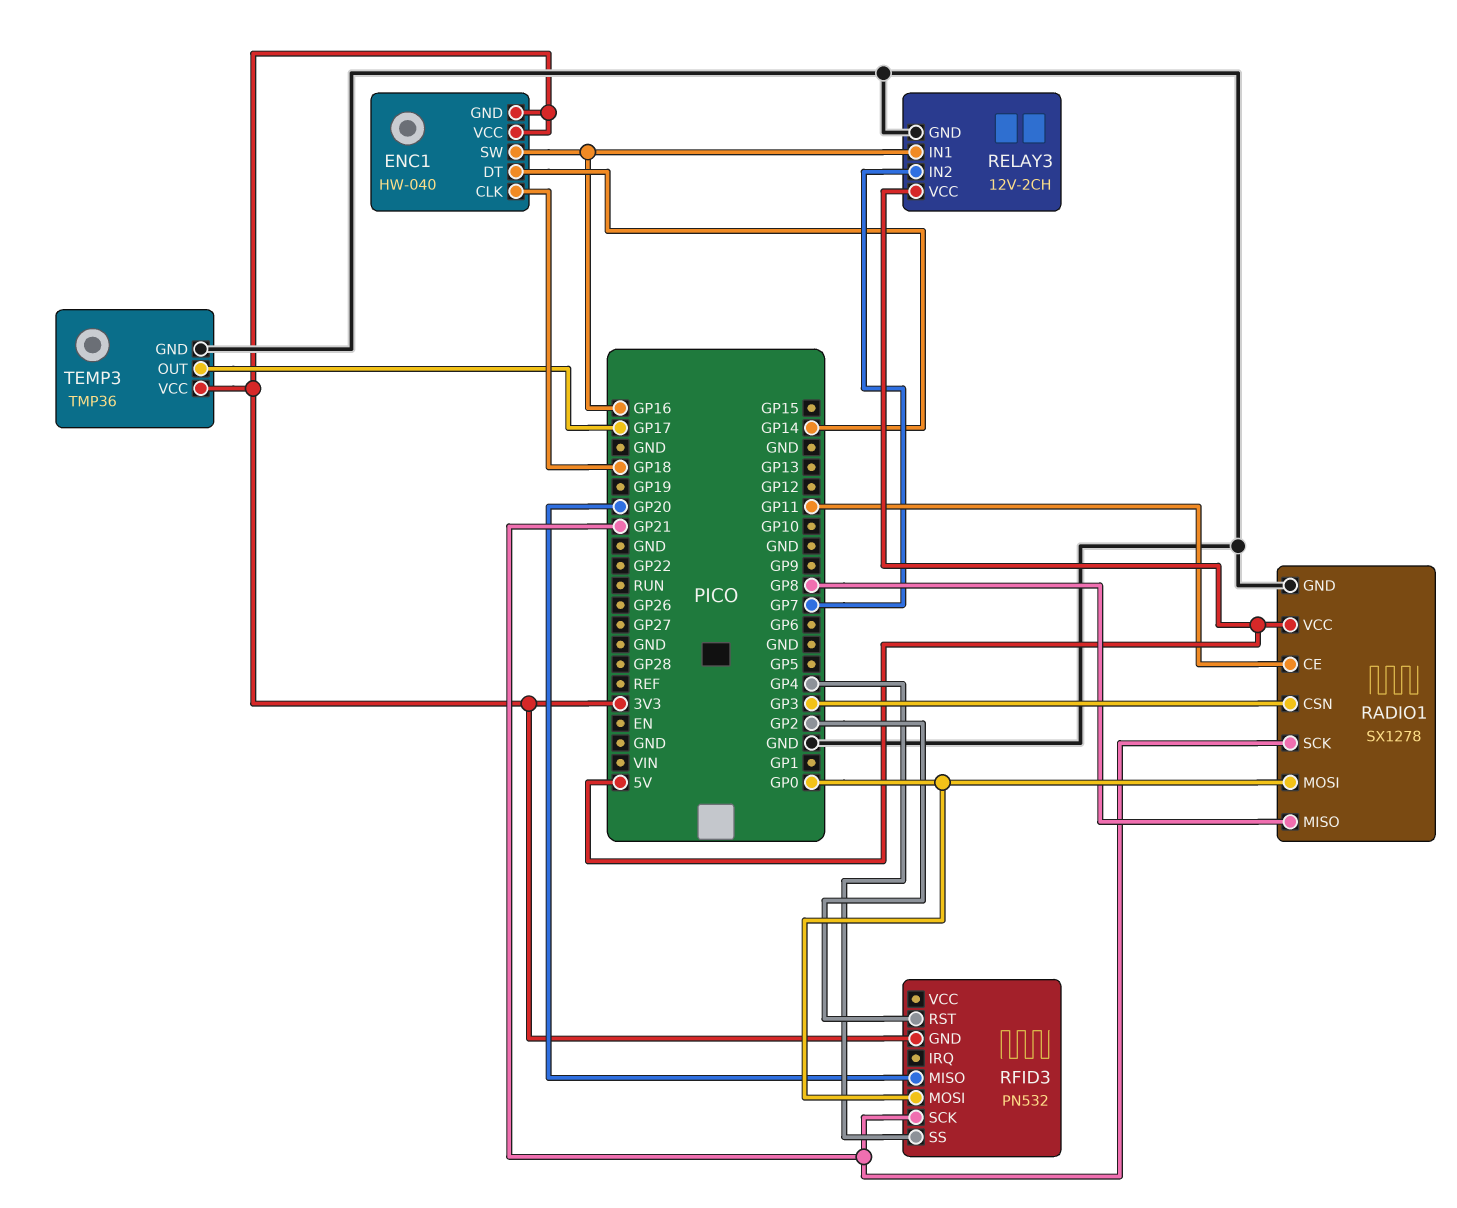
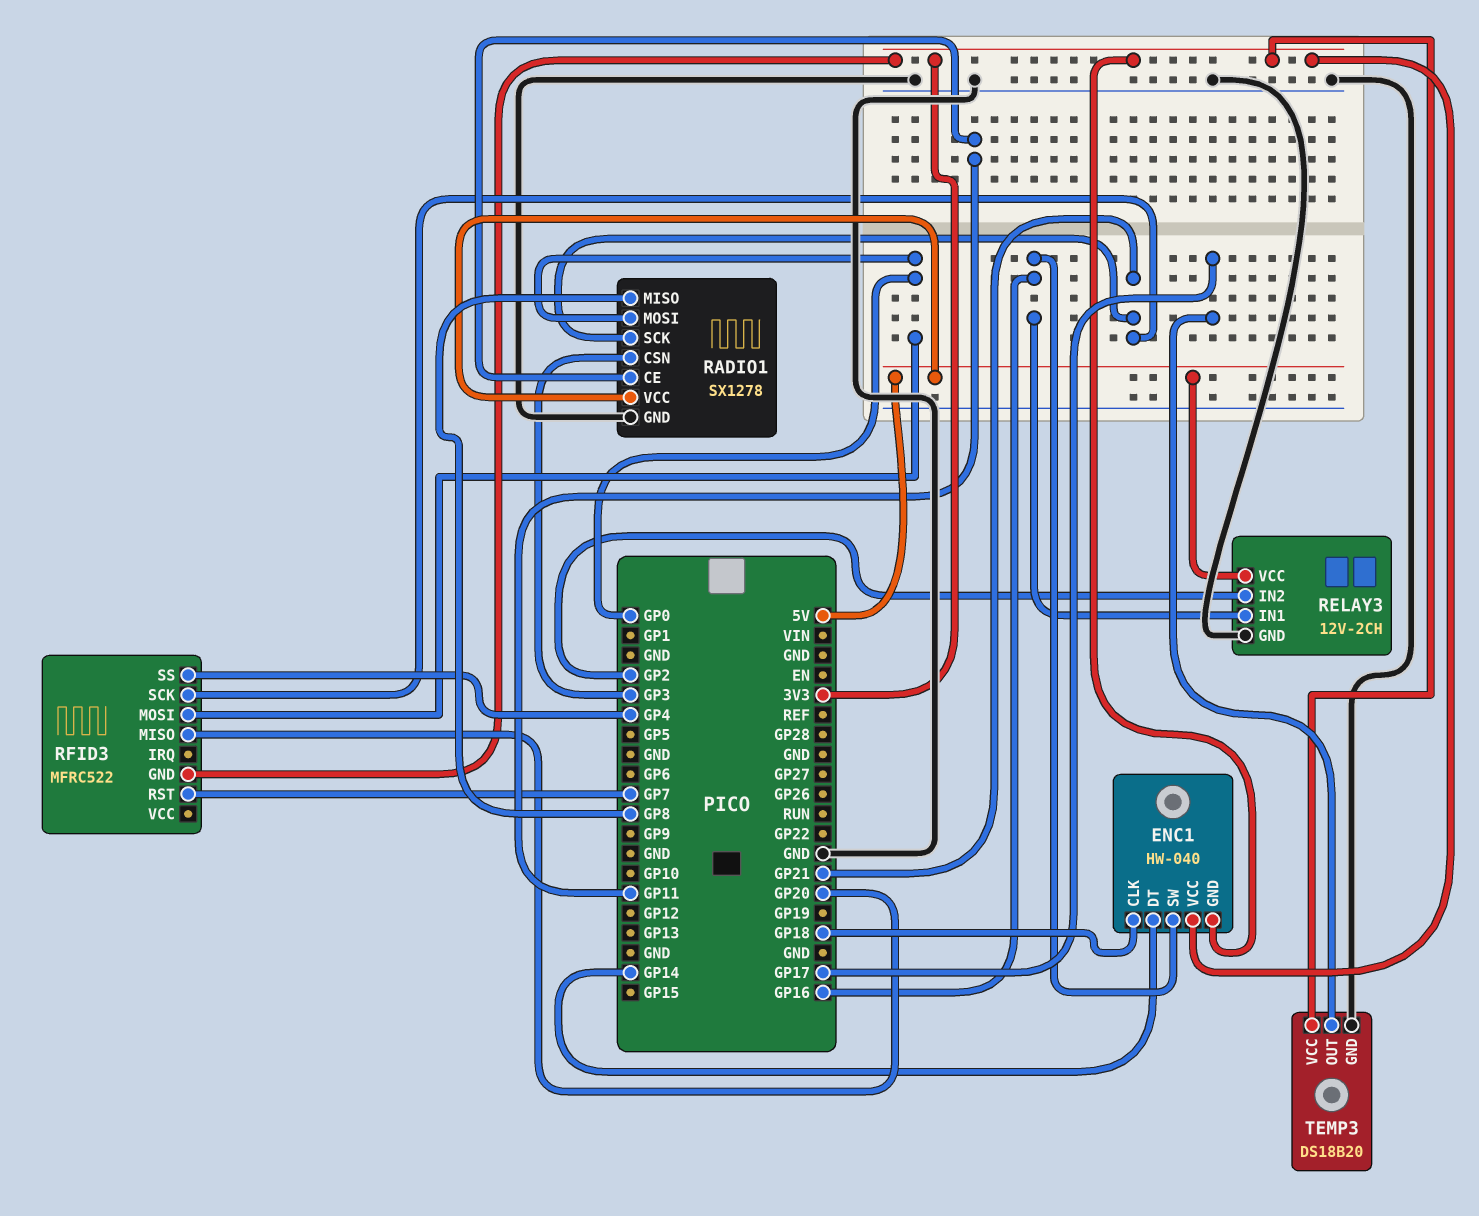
RELAY3 pin IN2: GP7 -> GP2
RFID3: PN532 -> MFRC522
RFID3 pin RST: GP2 -> GP7
TEMP3: TMP36 -> DS18B20

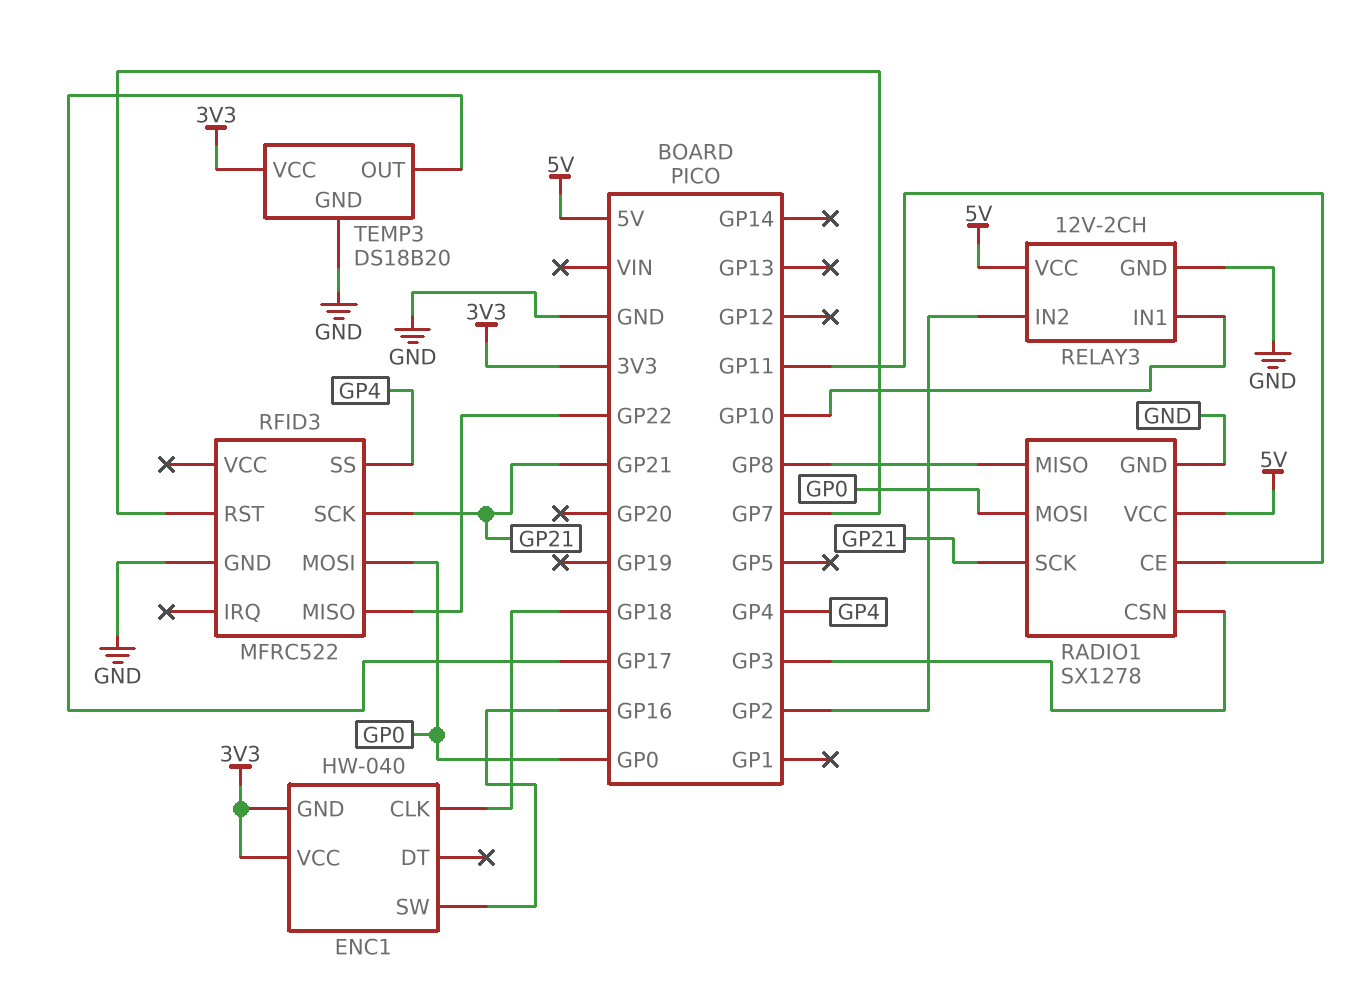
ENC1 pin DT: GP14 -> none
RELAY3 pin IN1: GP16 -> GP10
RFID3 pin GND: 3V3 -> GND
RFID3 pin MISO: GP20 -> GP22

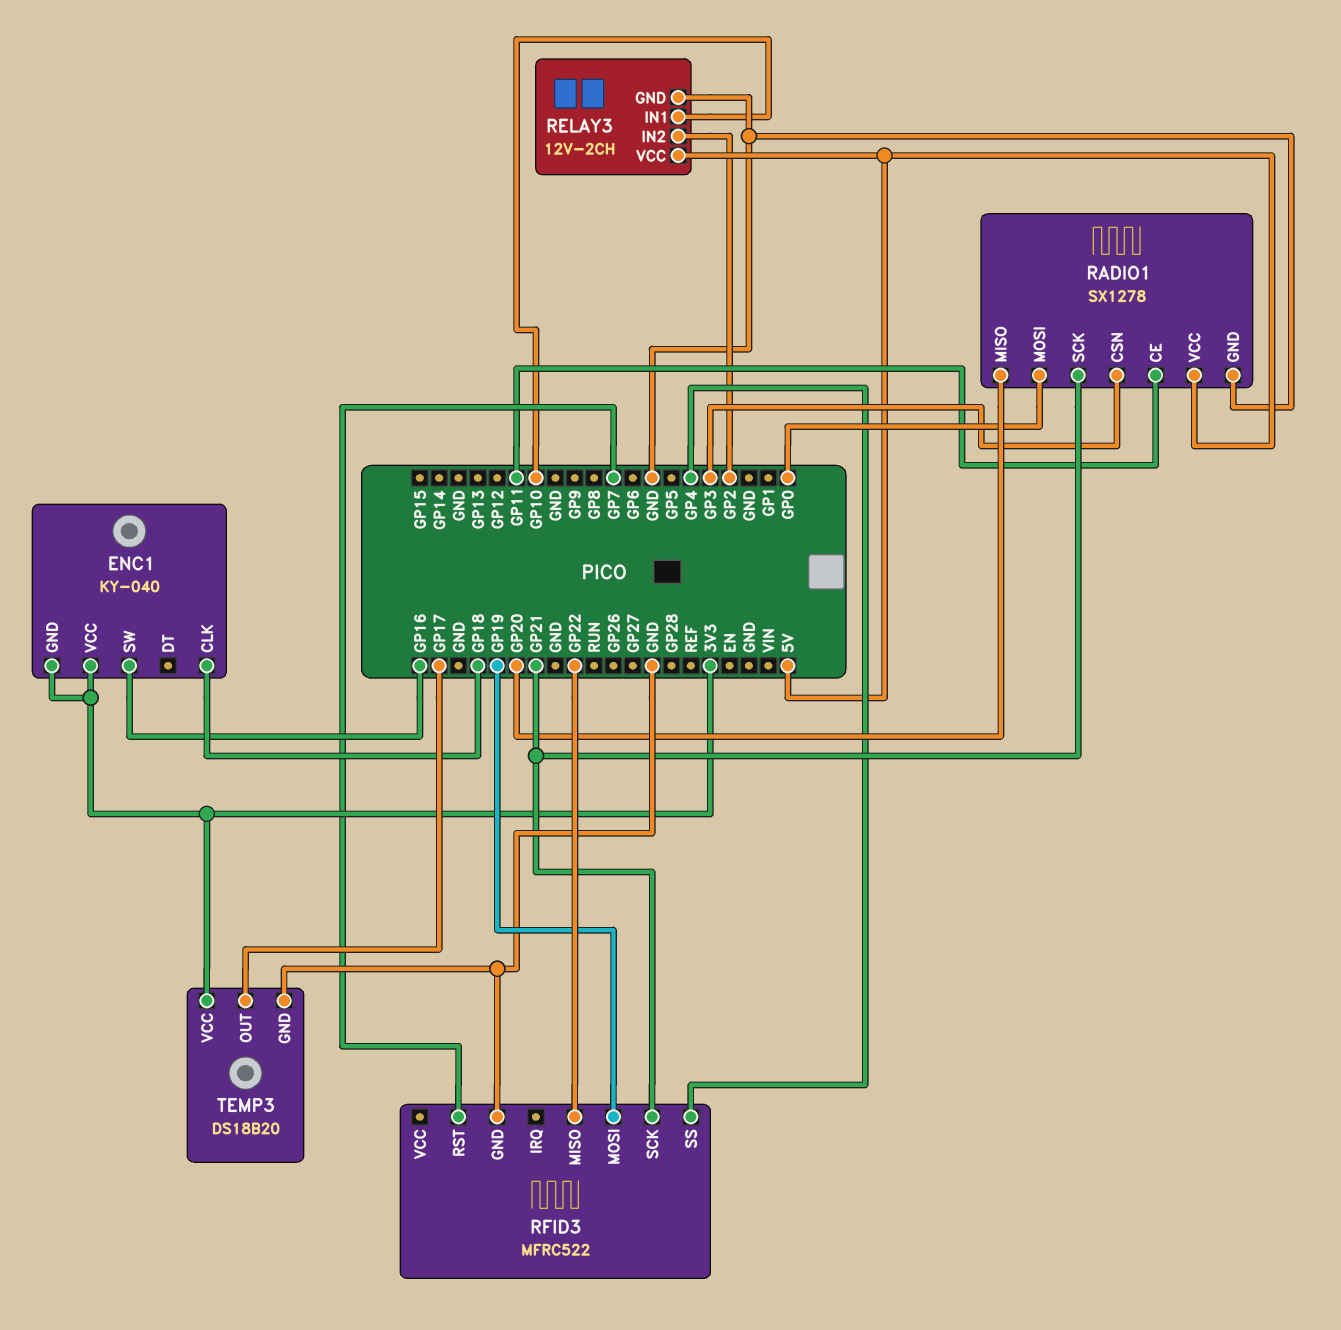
ENC1: HW-040 -> KY-040
RADIO1 pin MISO: GP8 -> GP20
RFID3 pin MOSI: GP0 -> GP19

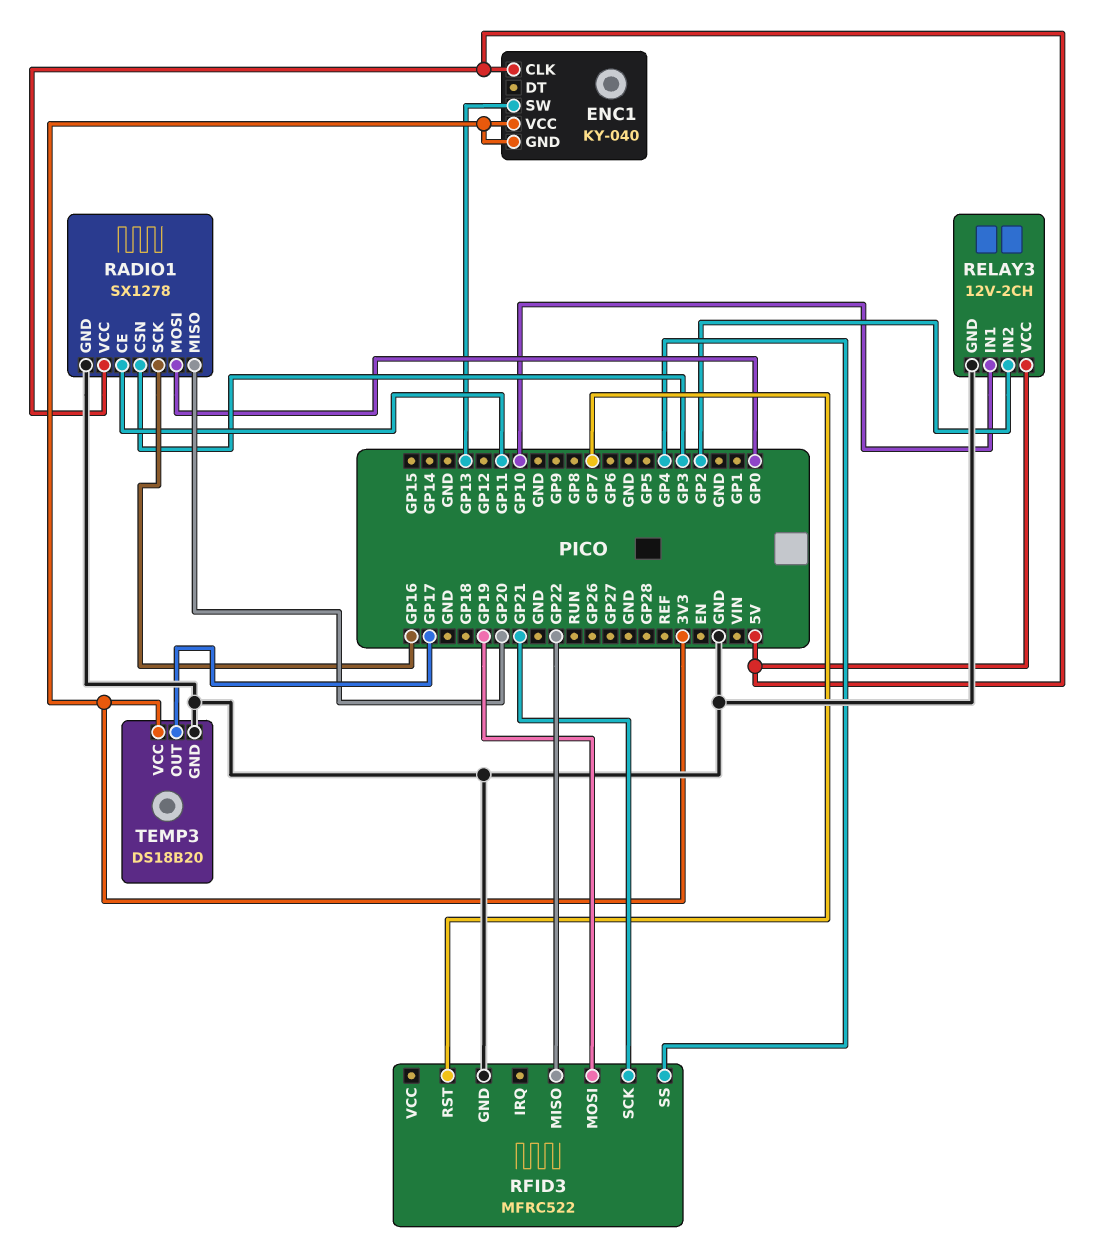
ENC1 pin CLK: GP18 -> 5V
ENC1 pin SW: GP16 -> GP13
RADIO1 pin SCK: GP21 -> GP16

